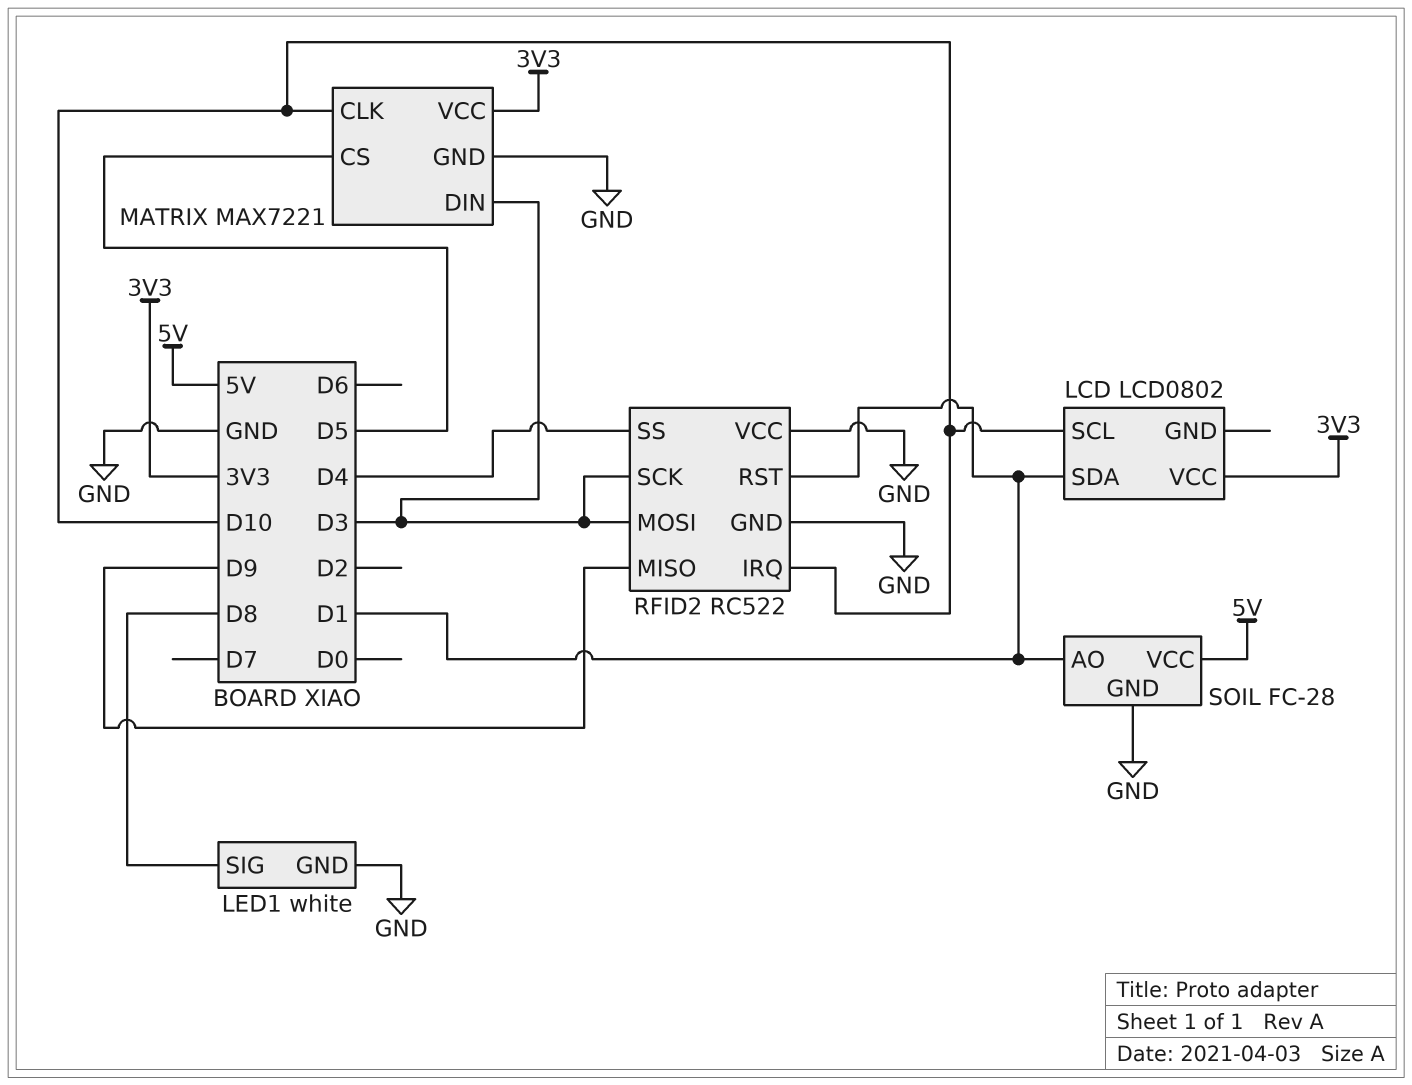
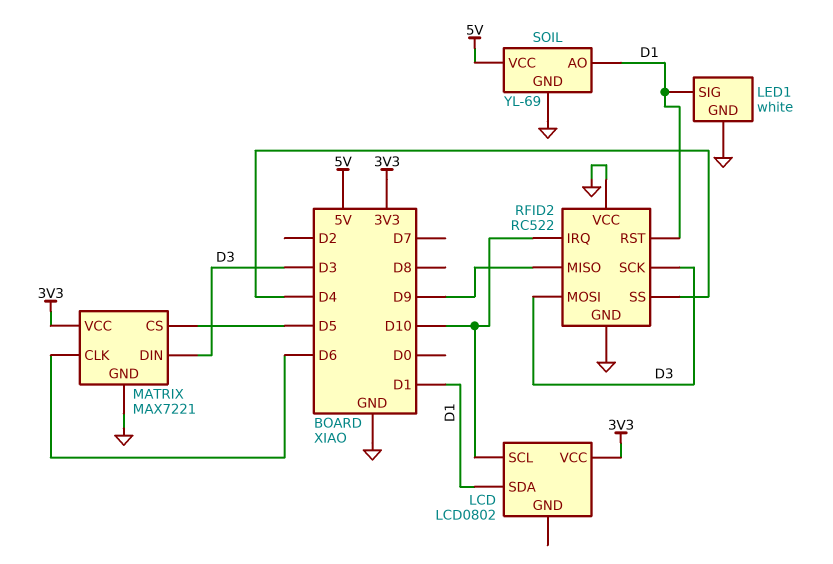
LED1 pin SIG: D8 -> D1
MATRIX pin CLK: D10 -> D6
SOIL: FC-28 -> YL-69

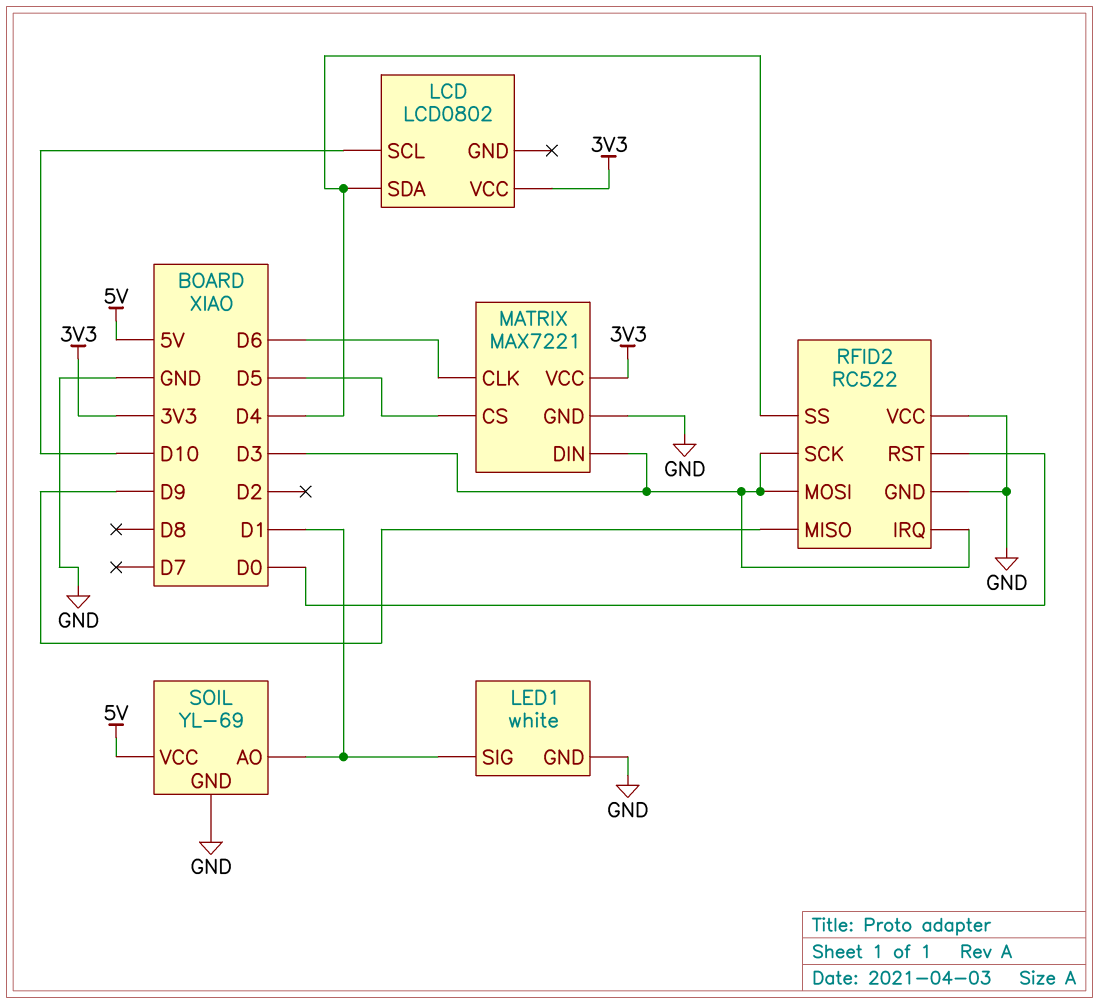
LCD pin SDA: D1 -> D4
RFID2 pin IRQ: D10 -> D3
RFID2 pin RST: D1 -> D0

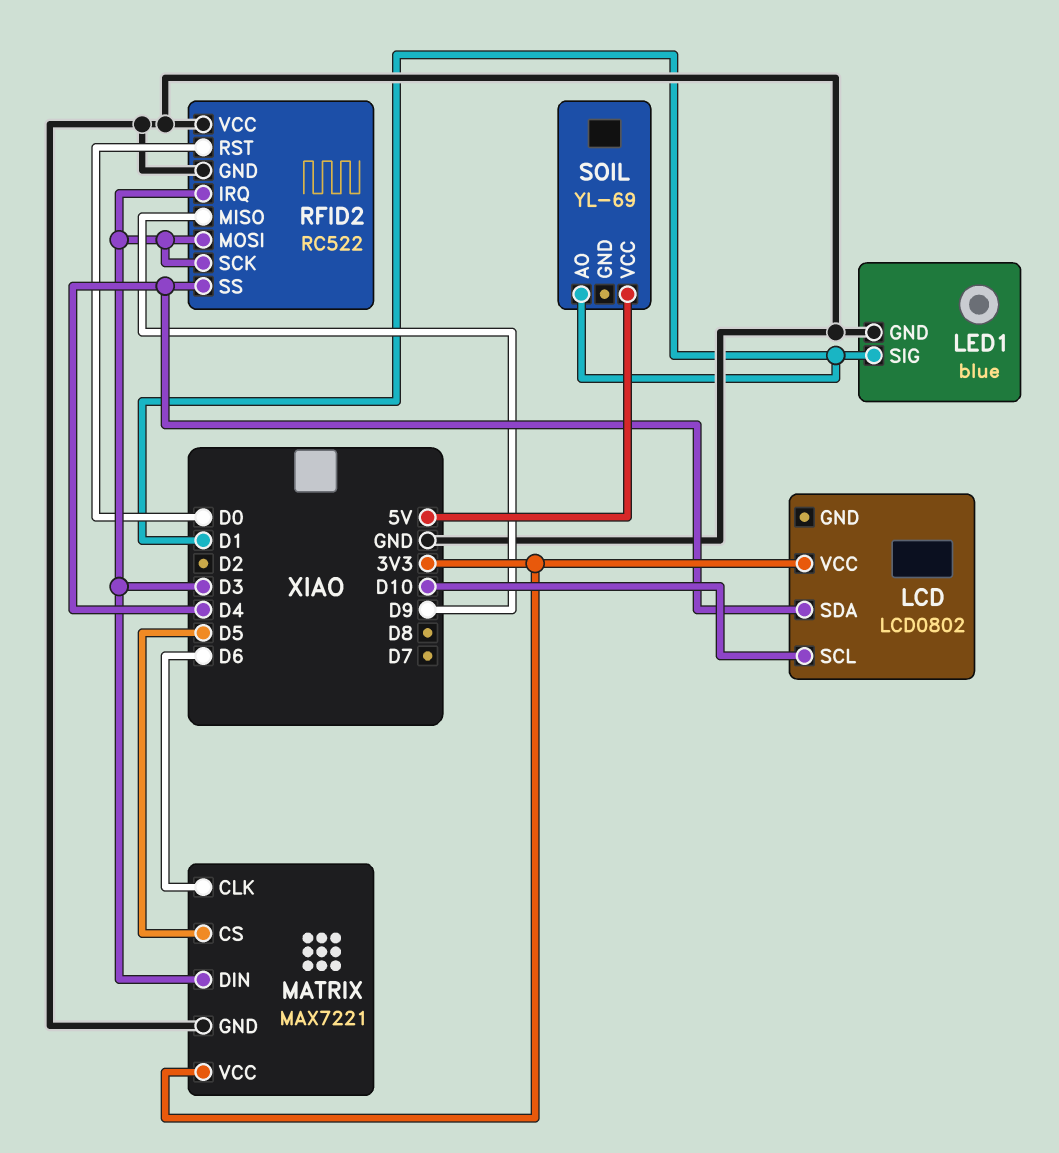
LED1: white -> blue
SOIL pin GND: GND -> none

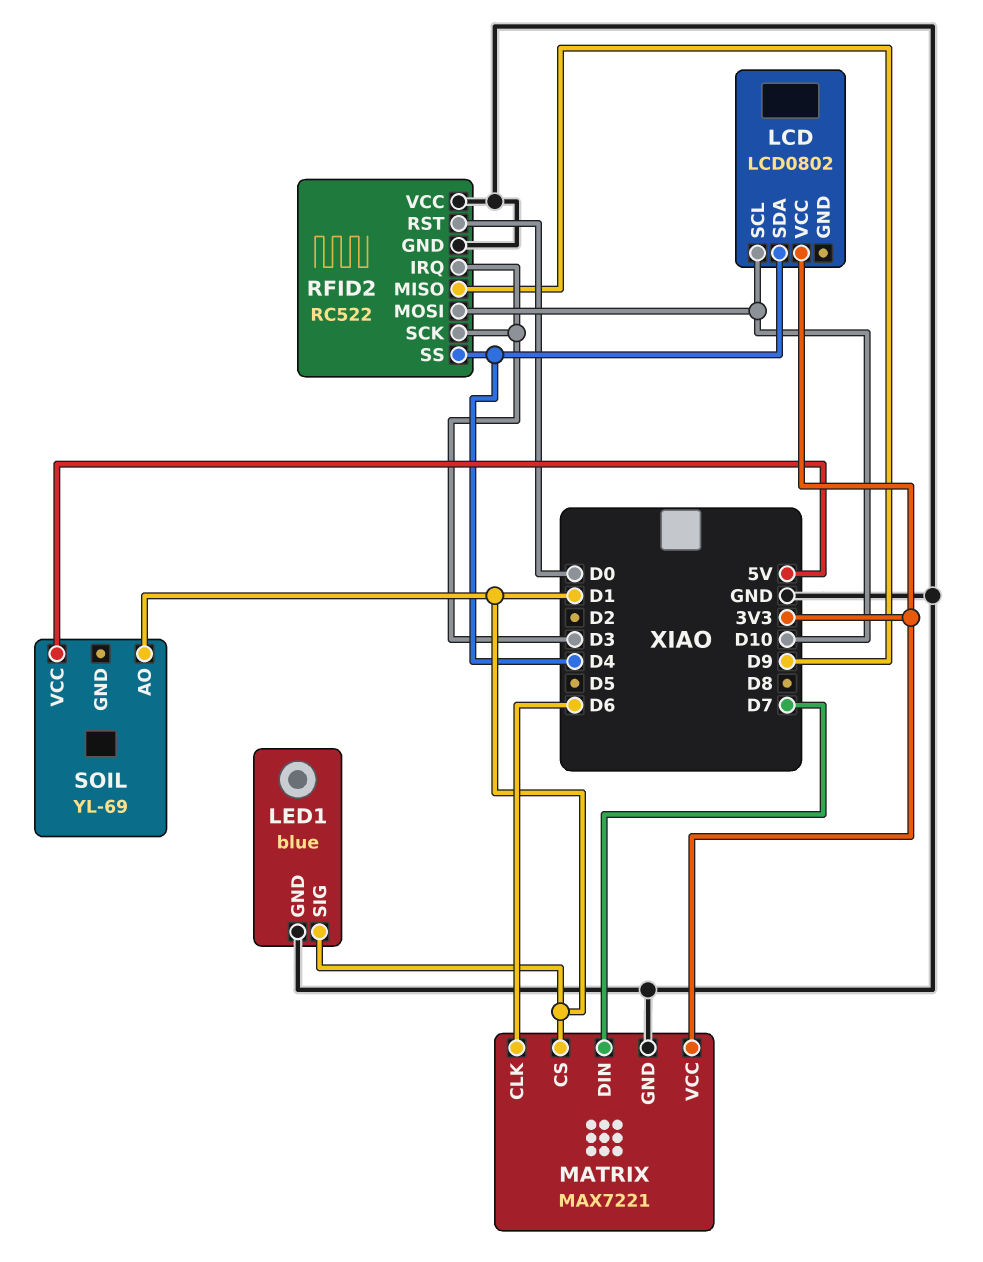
MATRIX pin CS: D5 -> D1
MATRIX pin DIN: D3 -> D7
RFID2 pin MOSI: D3 -> D10

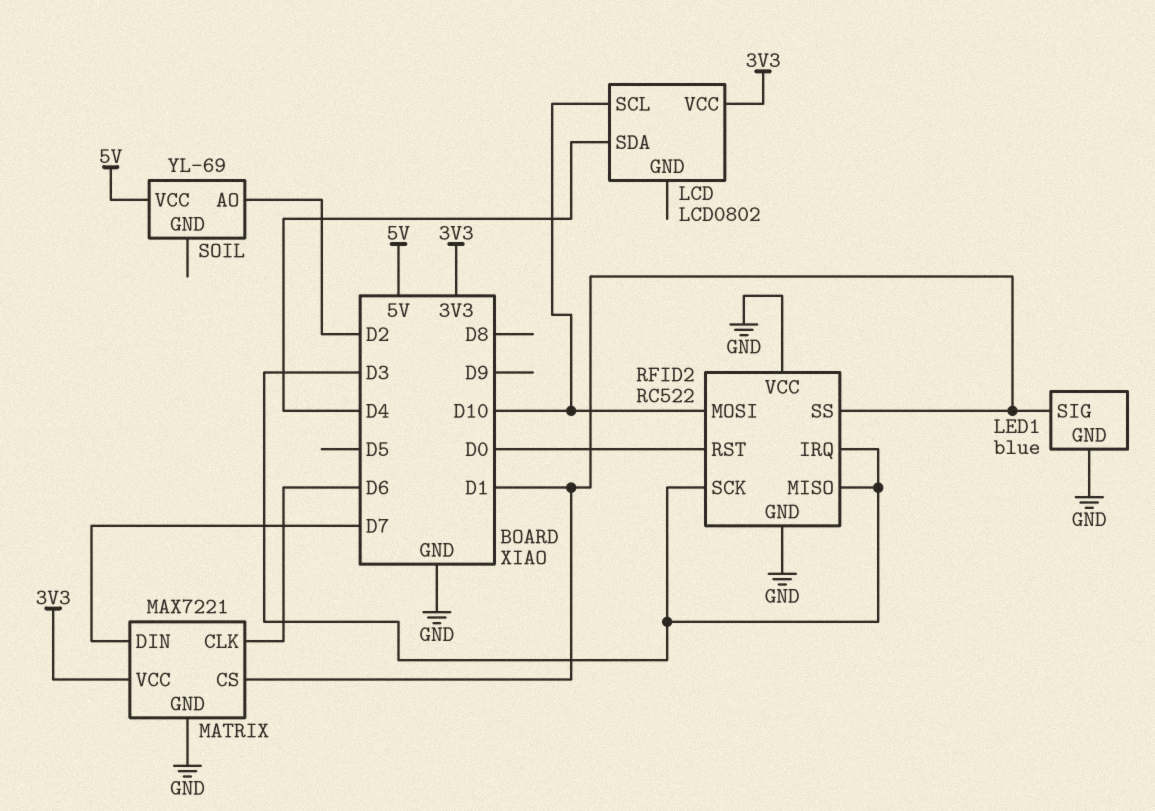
RFID2 pin MISO: D9 -> D3
RFID2 pin SS: D4 -> D1
SOIL pin AO: D1 -> D2

